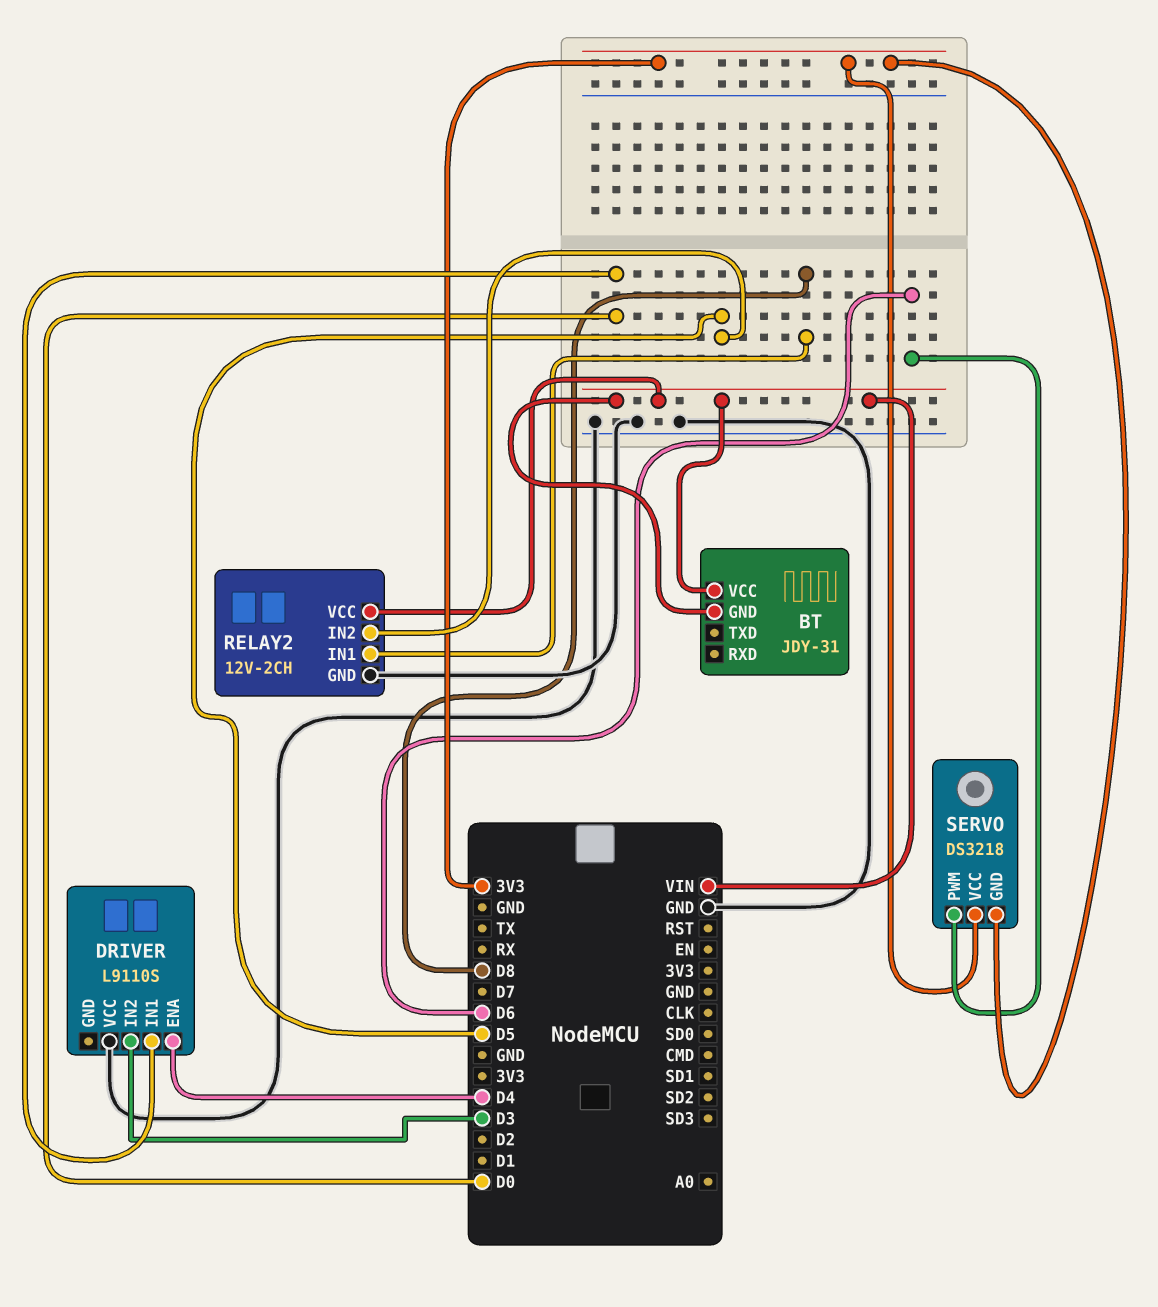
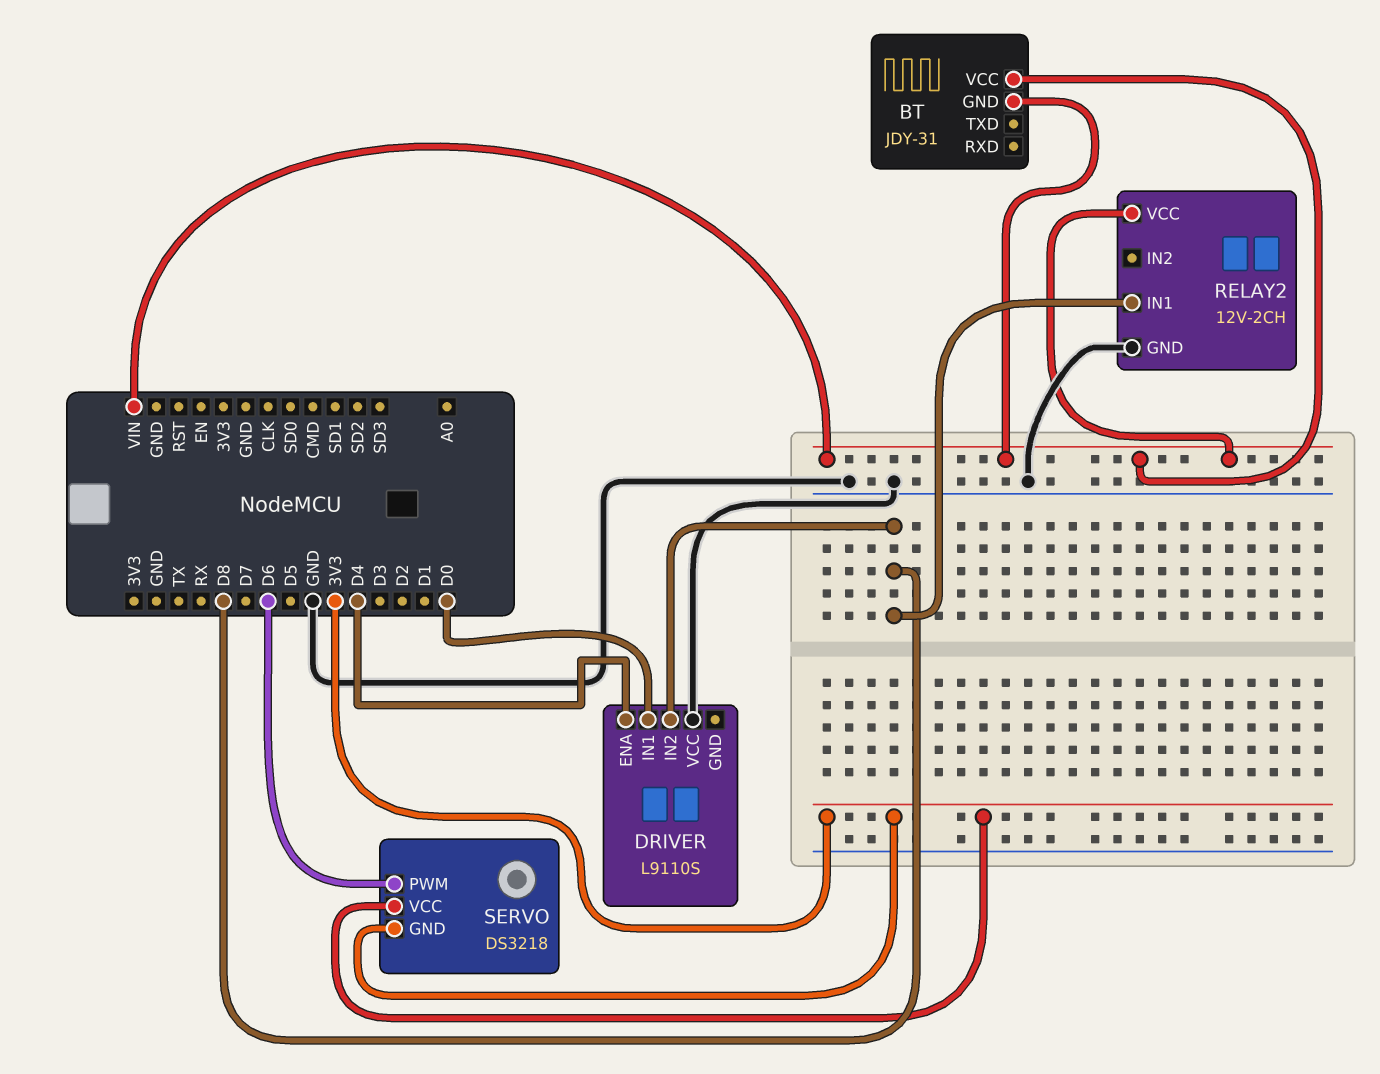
DRIVER pin IN2: D3 -> D8
RELAY2 pin IN2: D5 -> none

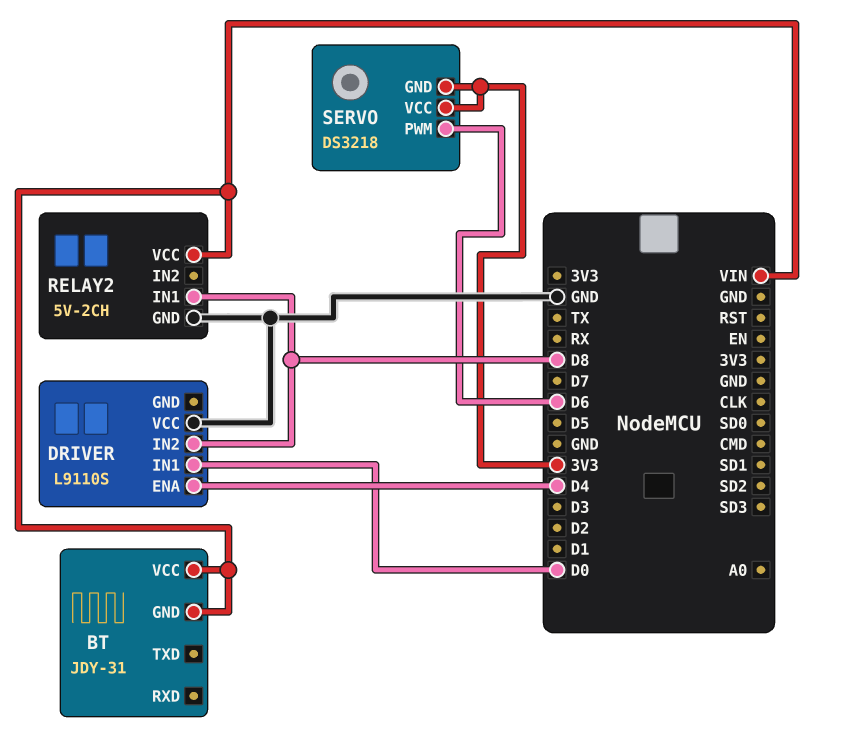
RELAY2: 12V-2CH -> 5V-2CH

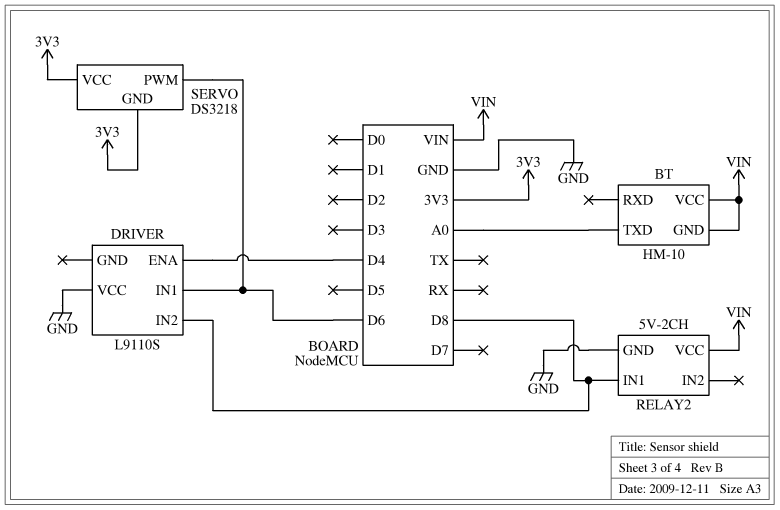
BT: JDY-31 -> HM-10
BT pin TXD: none -> A0
DRIVER pin IN1: D0 -> D6

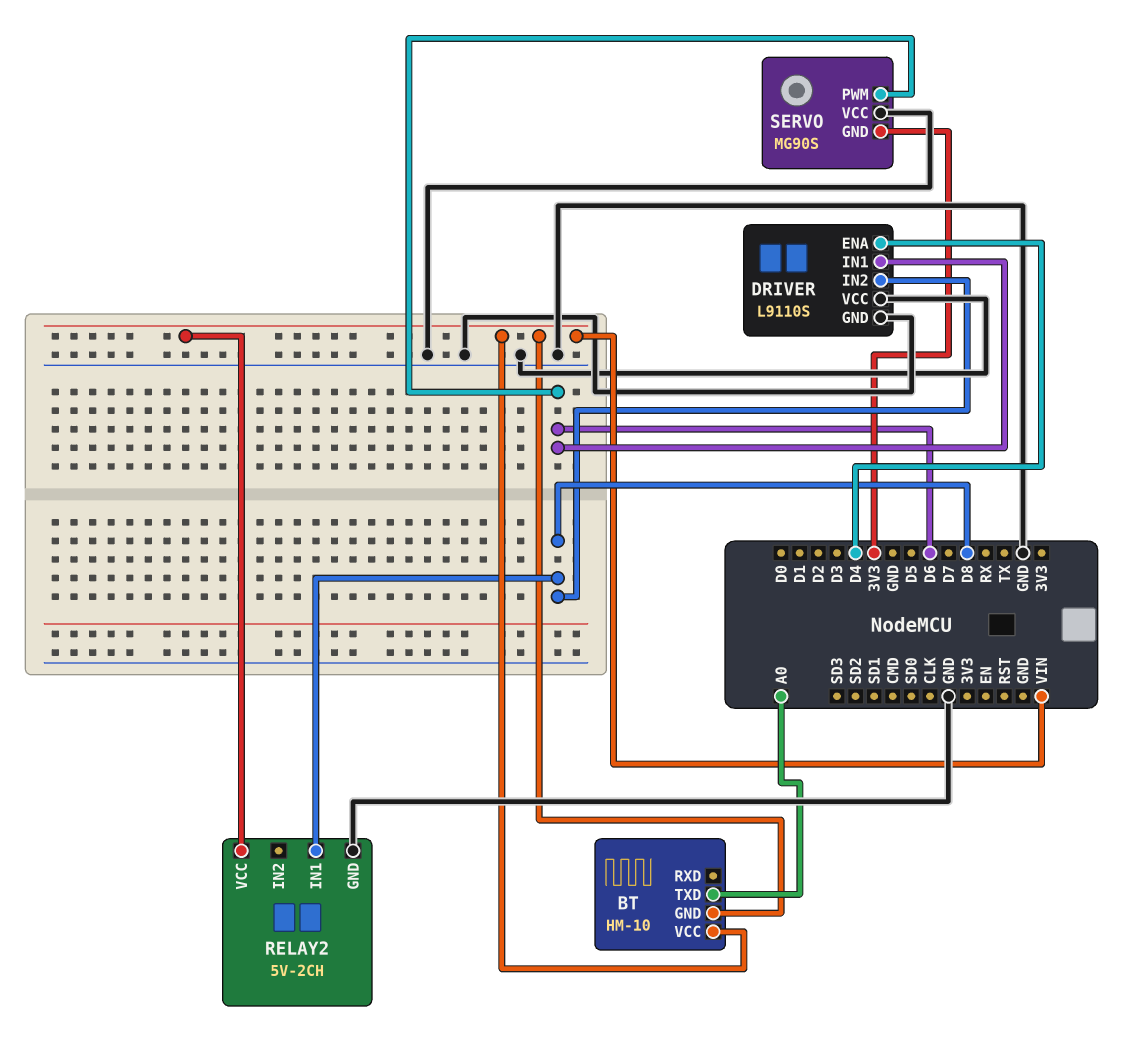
DRIVER pin GND: none -> GND
SERVO: DS3218 -> MG90S
SERVO pin VCC: 3V3 -> GND

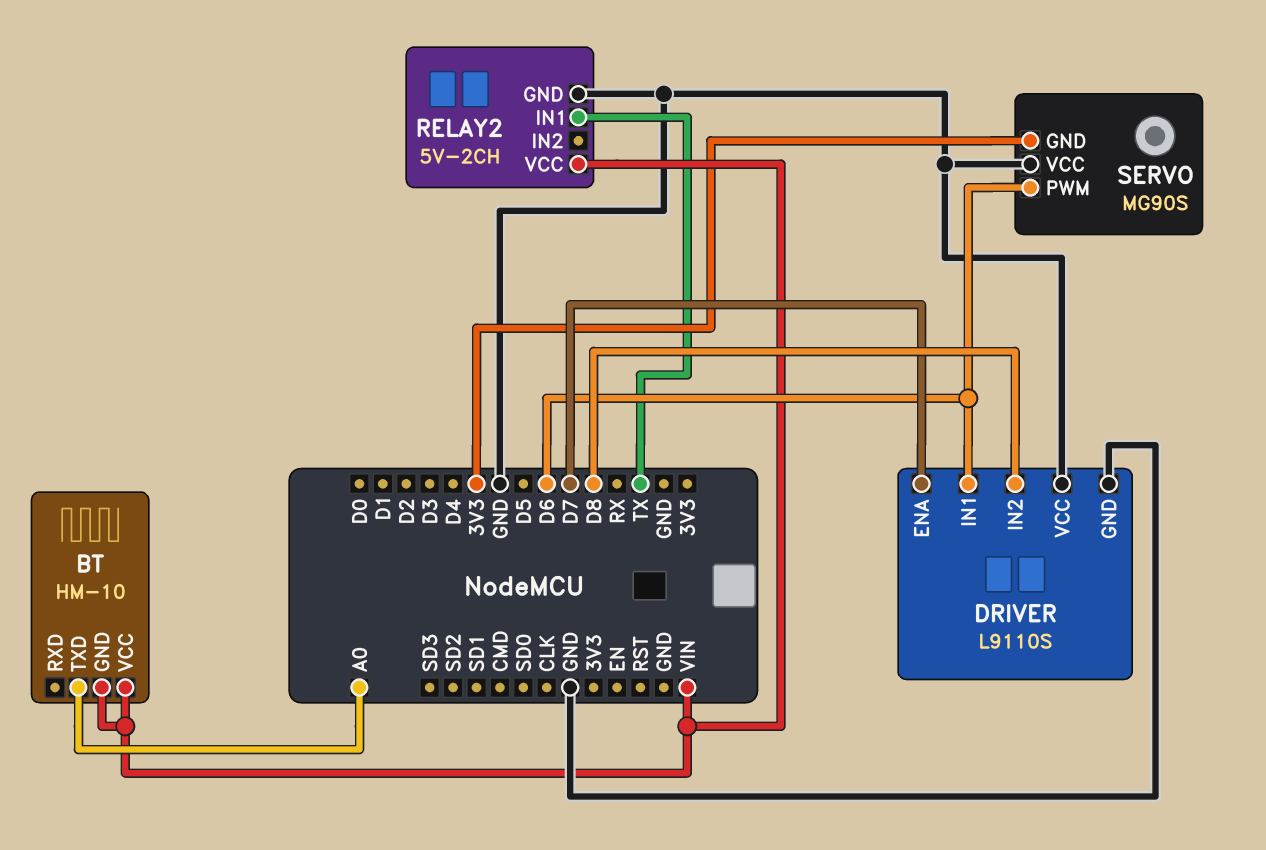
DRIVER pin ENA: D4 -> D7
RELAY2 pin IN1: D8 -> TX

